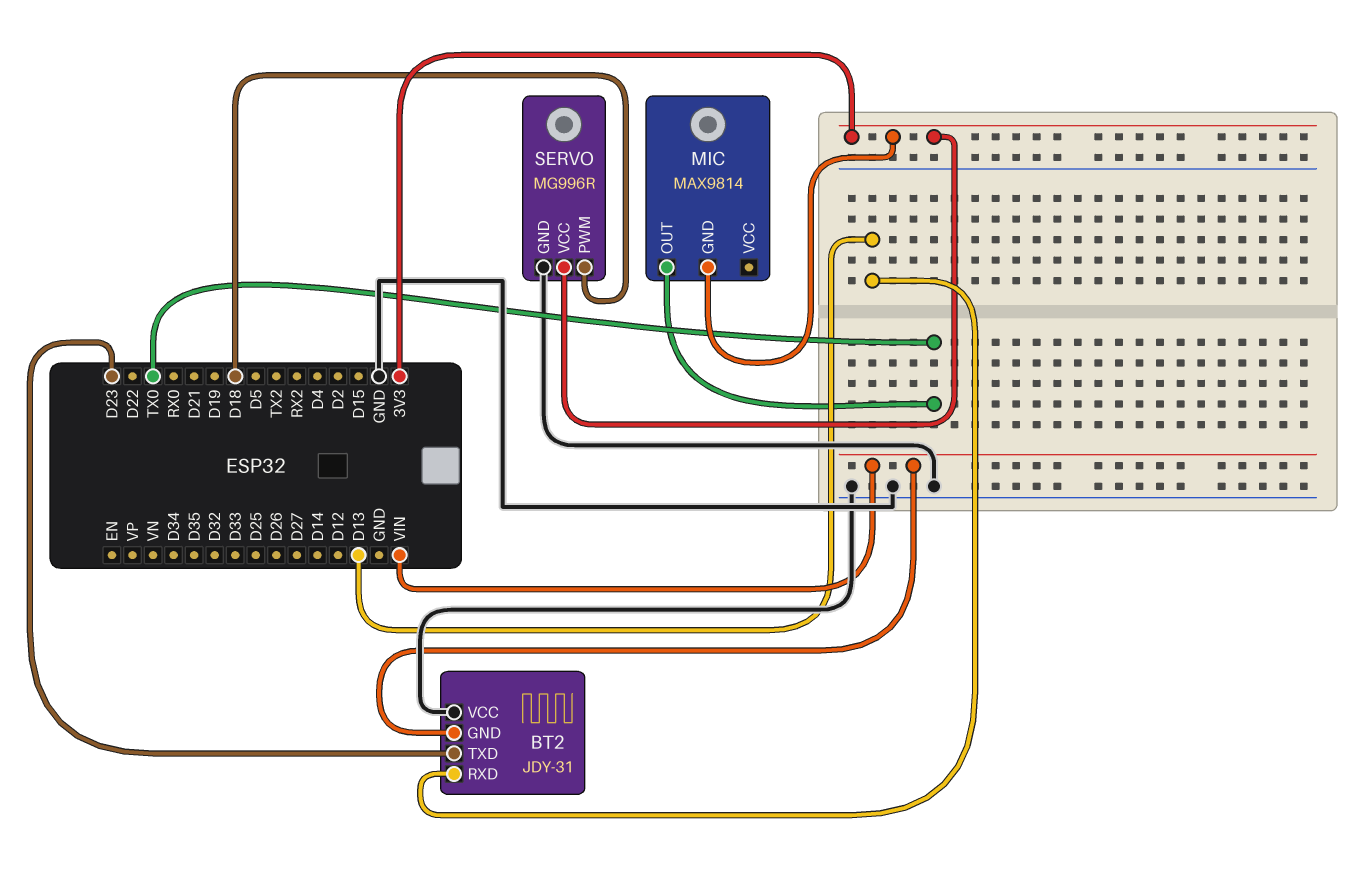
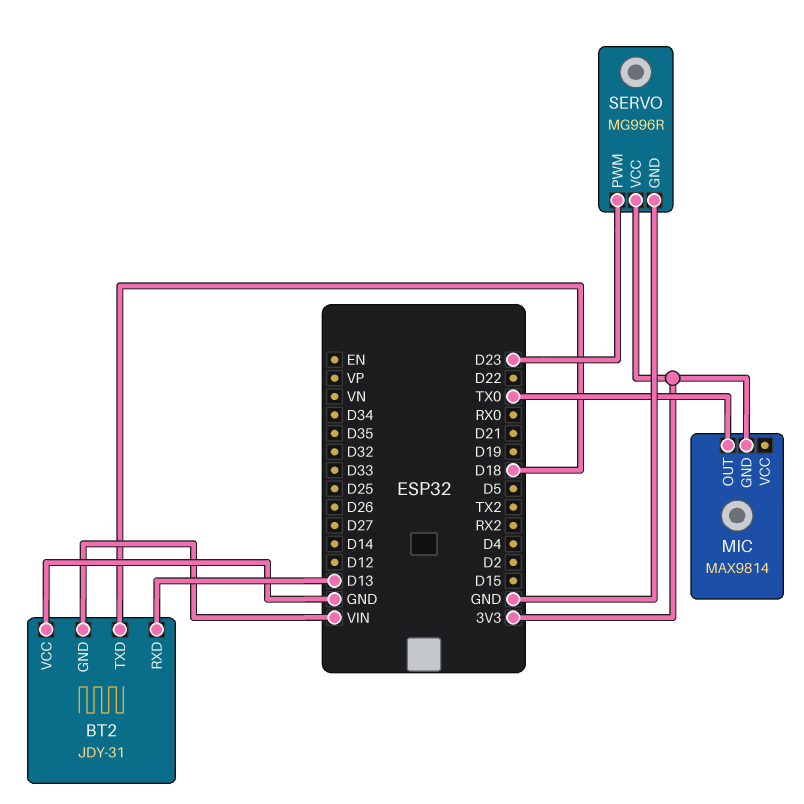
BT2 pin TXD: D23 -> D18
SERVO pin PWM: D18 -> D23

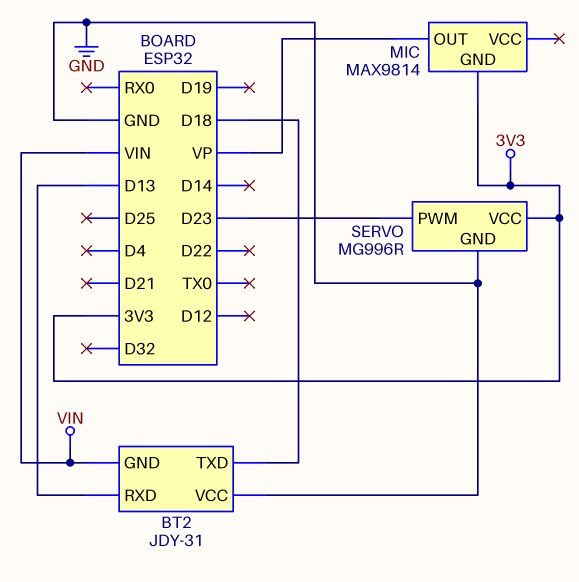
MIC pin OUT: TX0 -> VP

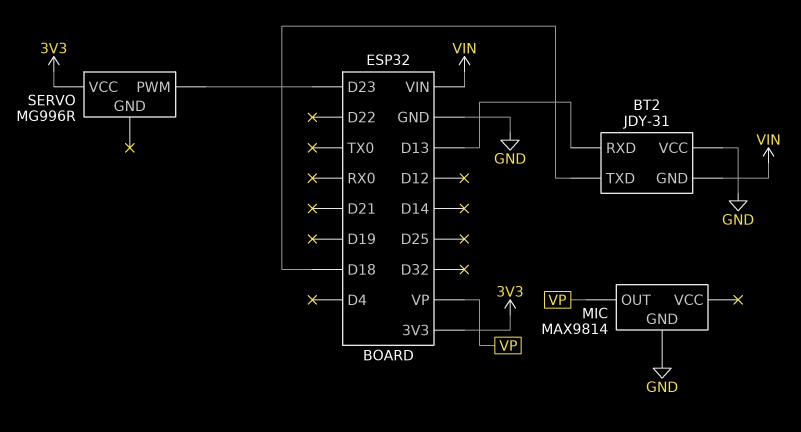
MIC pin GND: 3V3 -> GND
SERVO pin GND: GND -> none

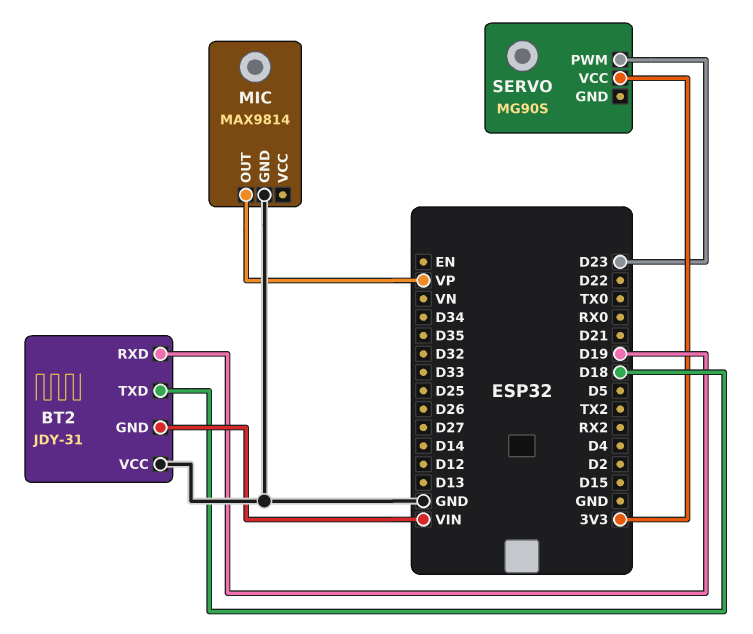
BT2 pin RXD: D13 -> D19
SERVO: MG996R -> MG90S

